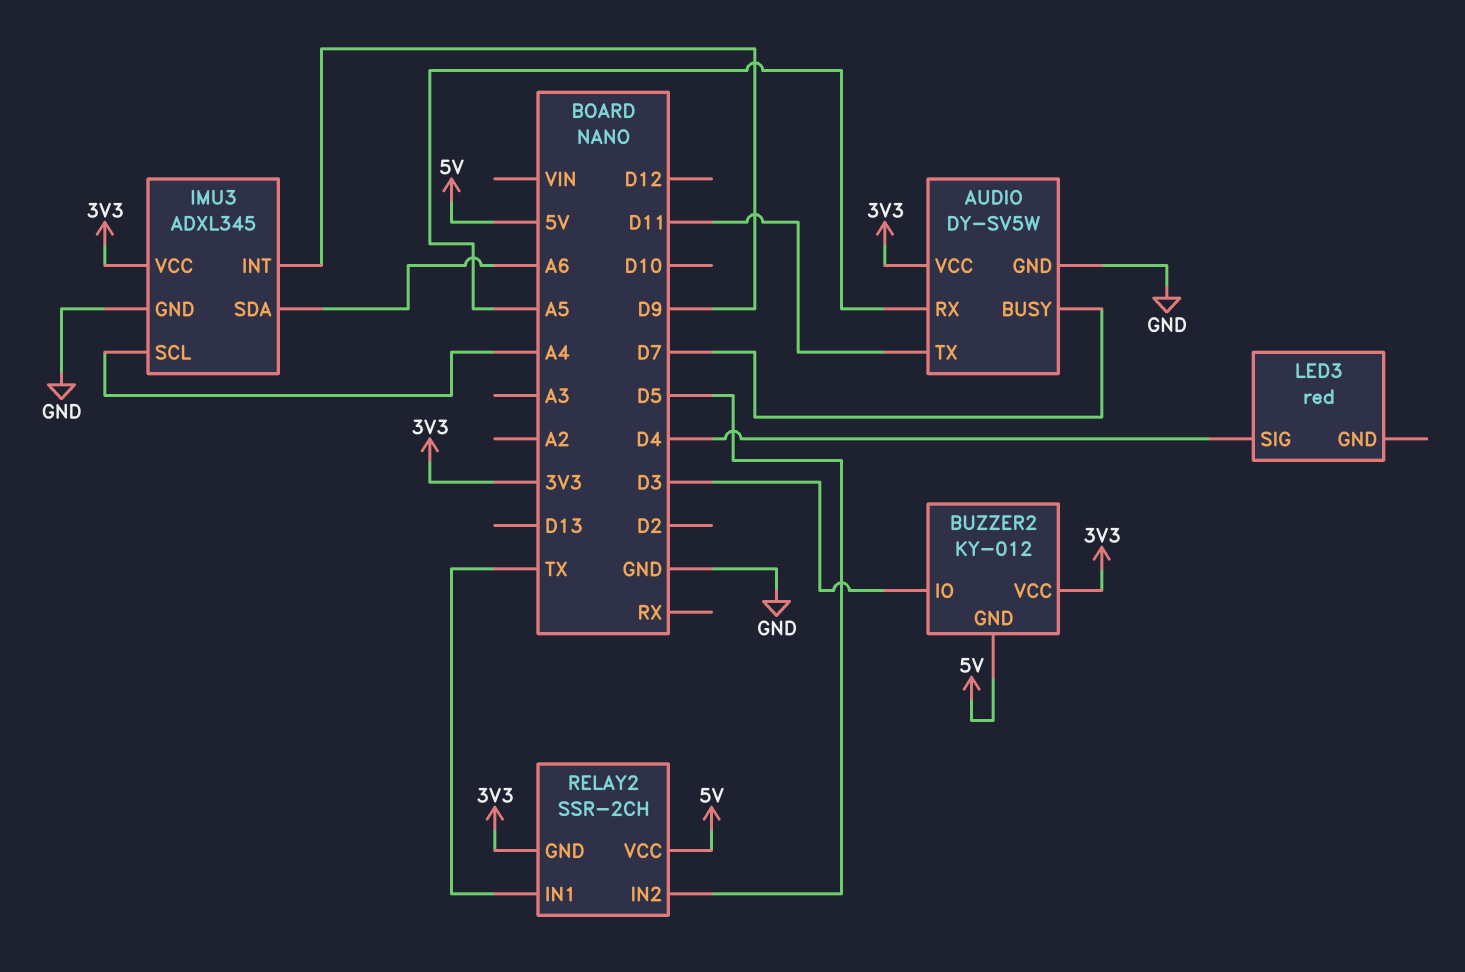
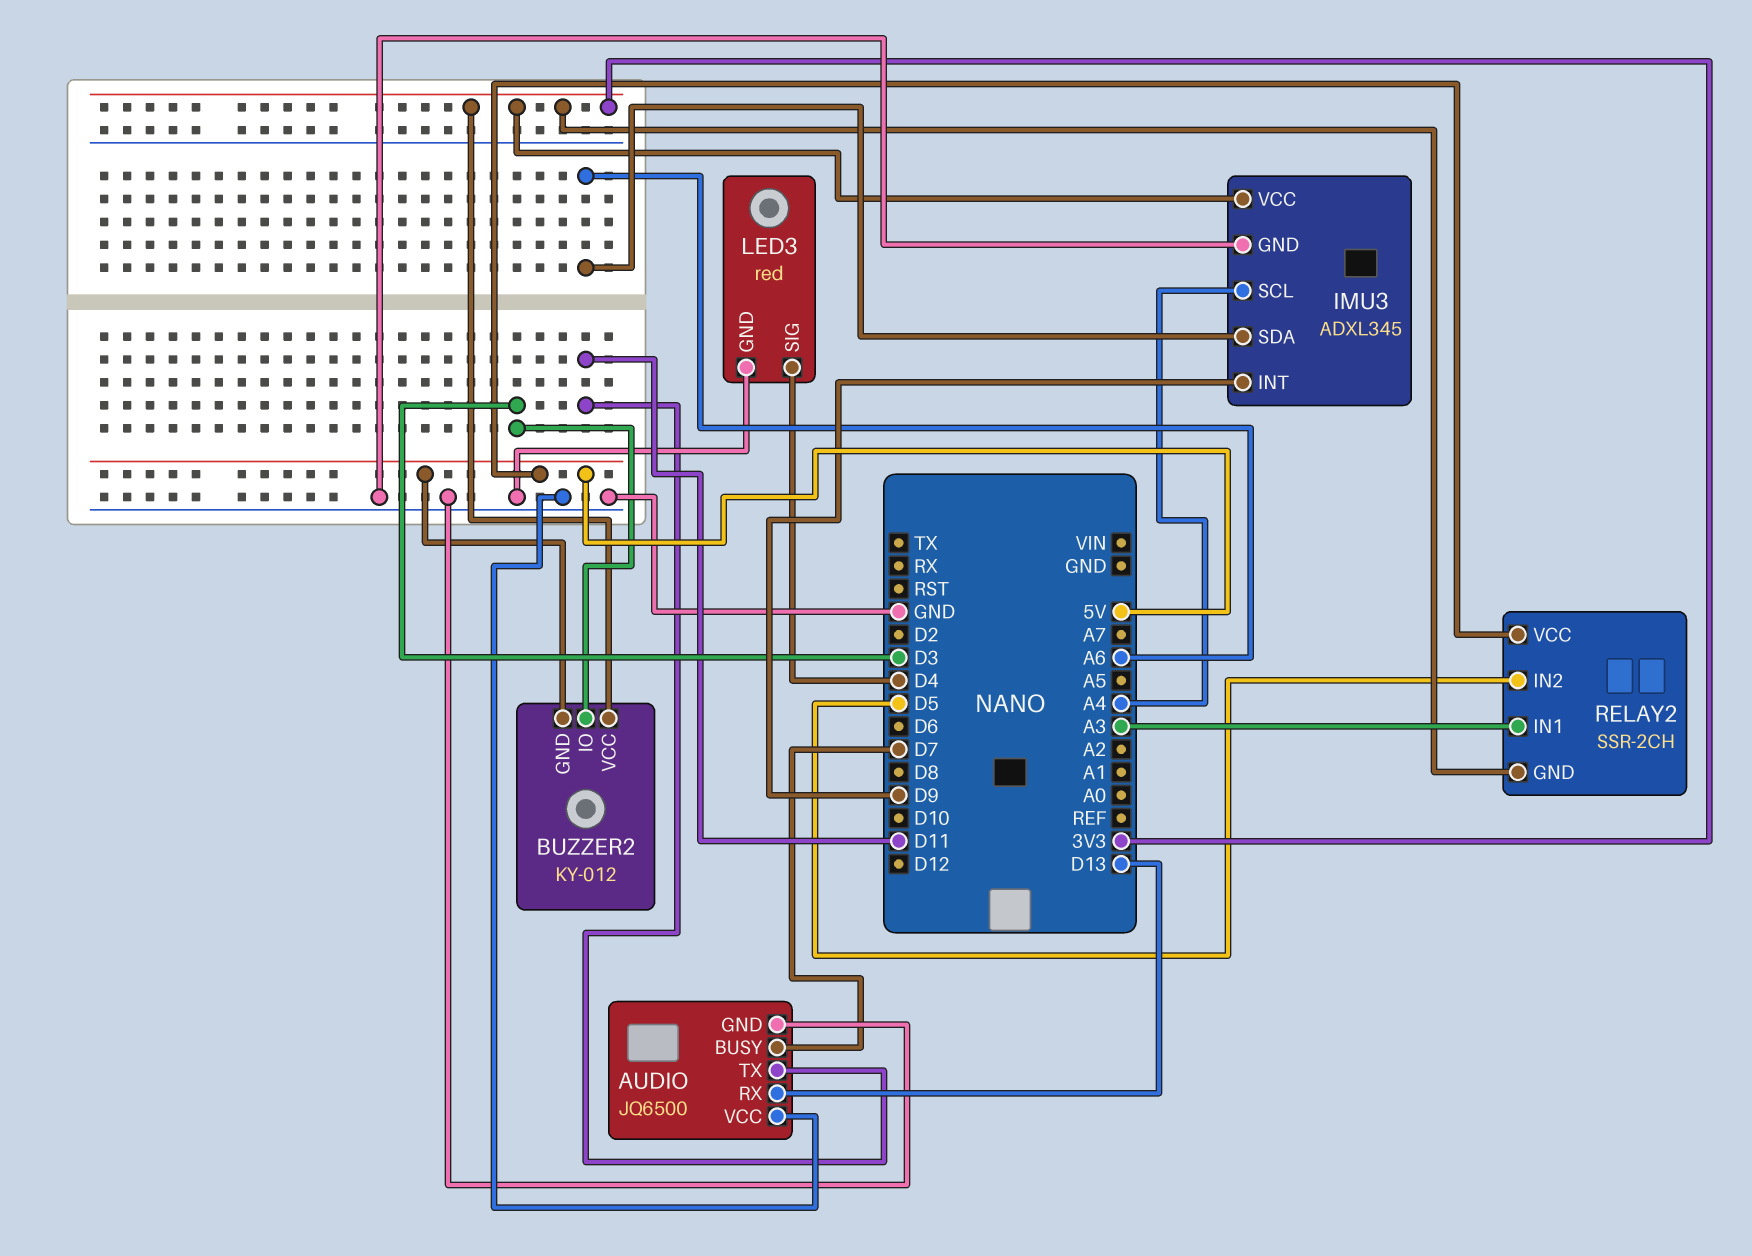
AUDIO: DY-SV5W -> JQ6500
AUDIO pin RX: A5 -> D13
AUDIO pin VCC: 3V3 -> GND
LED3 pin GND: none -> GND
RELAY2 pin IN1: TX -> A3

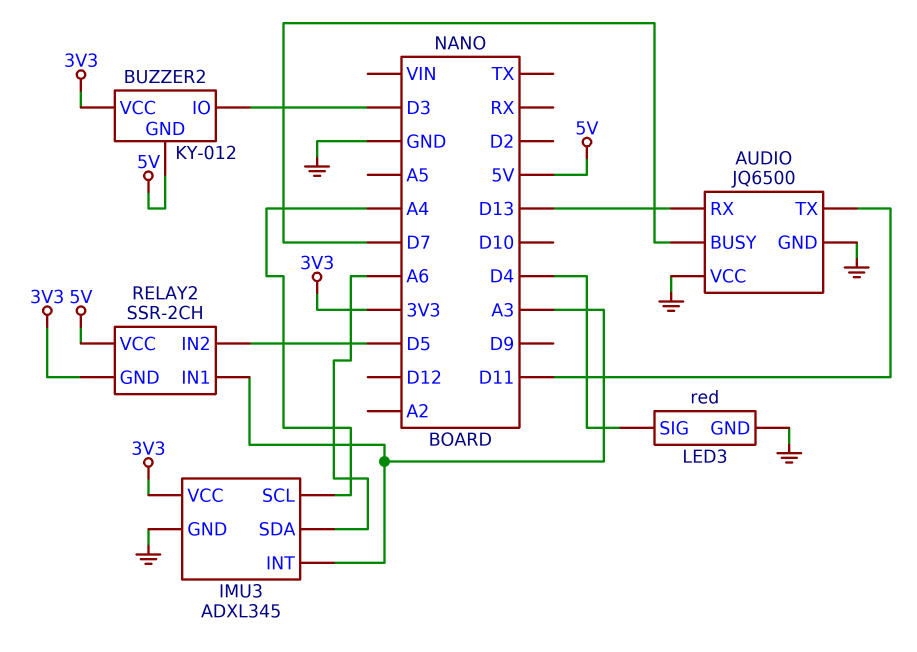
IMU3 pin INT: D9 -> A3

